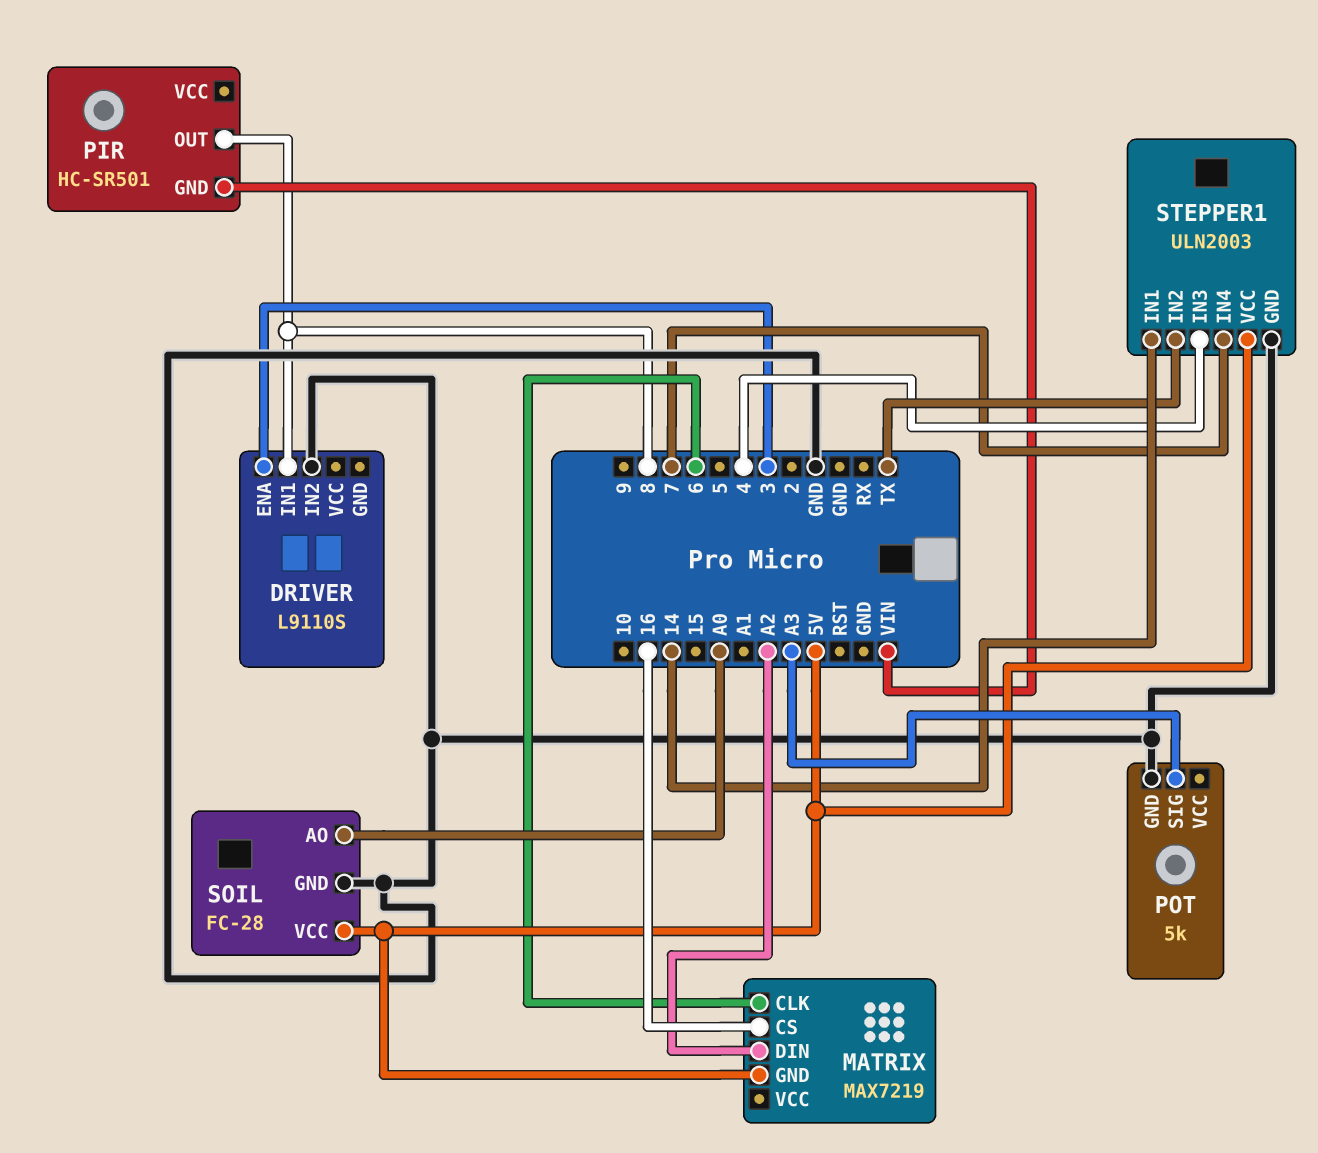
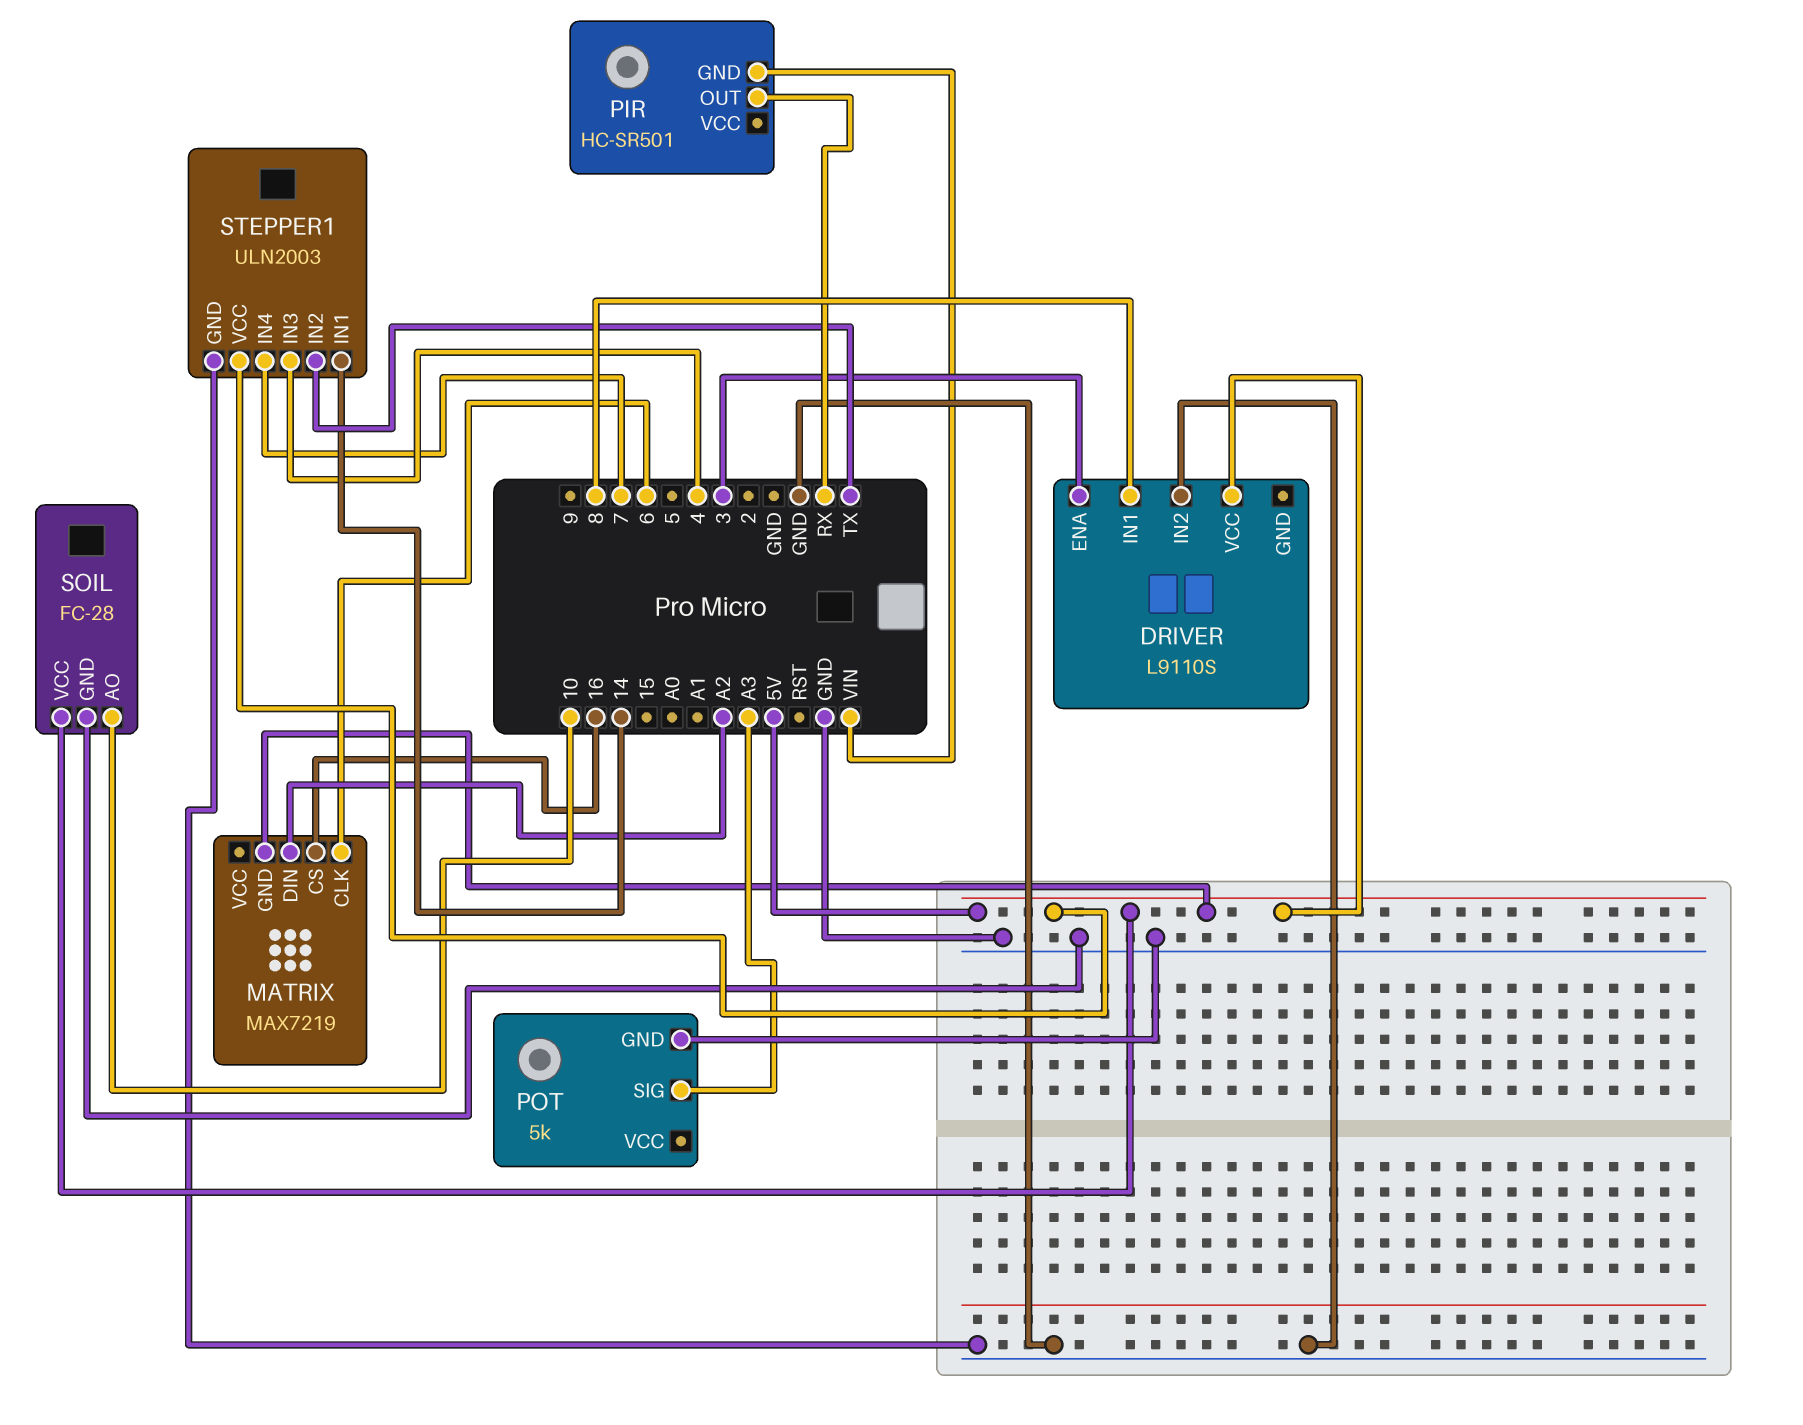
DRIVER pin VCC: none -> 5V
PIR pin OUT: 8 -> RX
SOIL pin AO: A0 -> 10

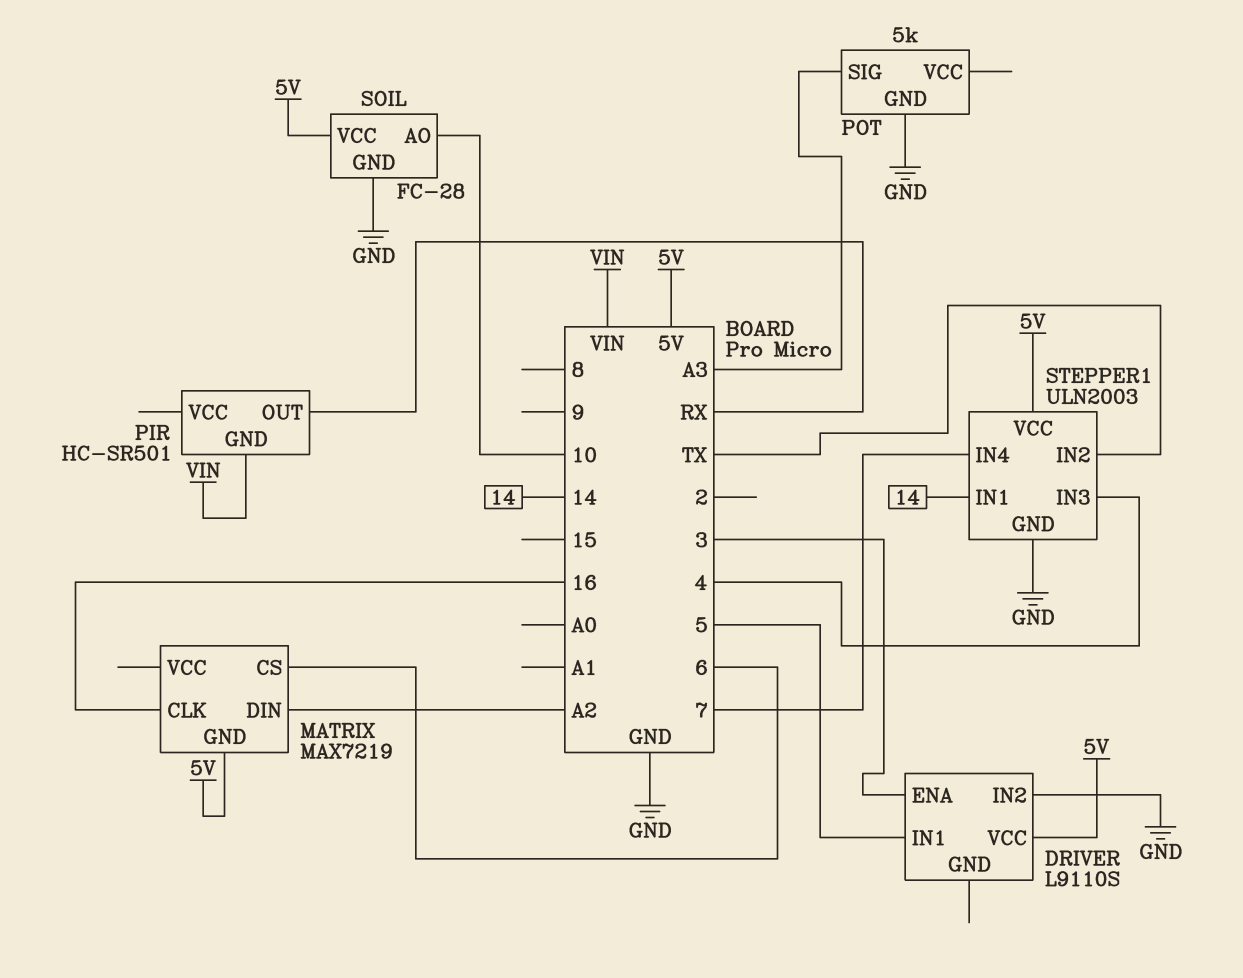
DRIVER pin IN1: 8 -> 5
MATRIX pin CLK: 6 -> 16
MATRIX pin CS: 16 -> 6

